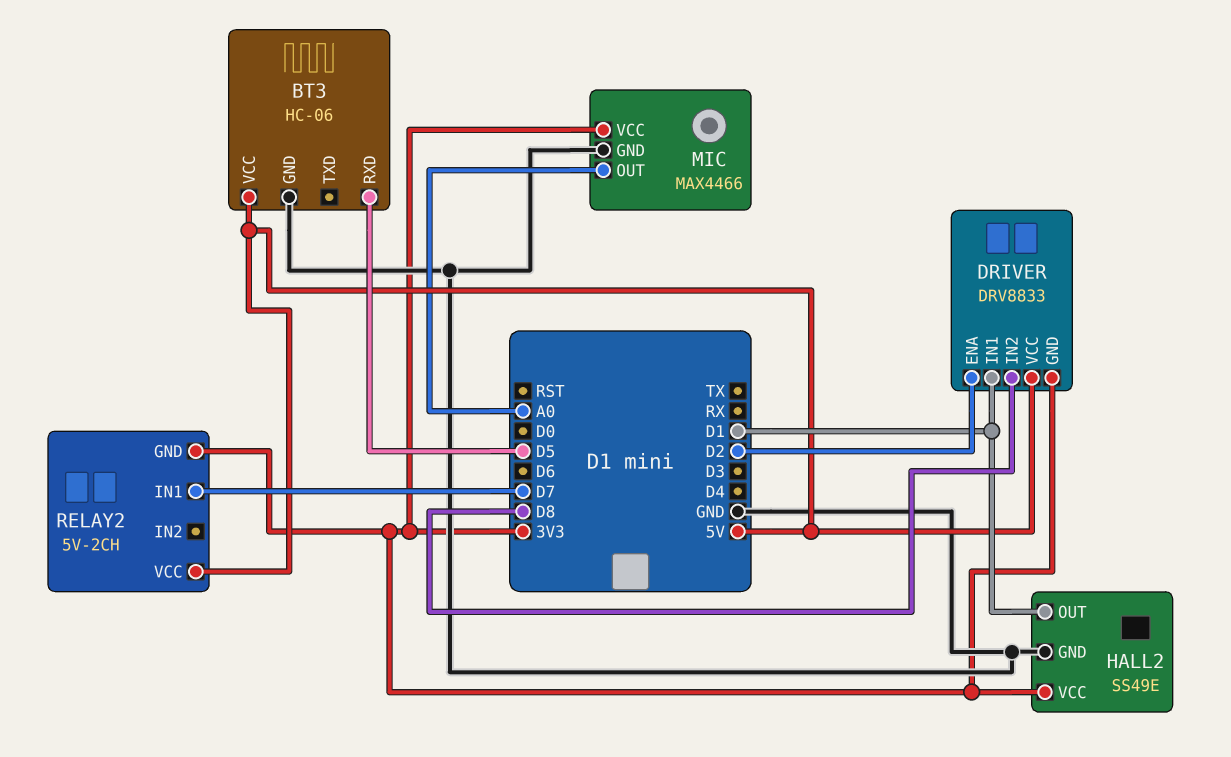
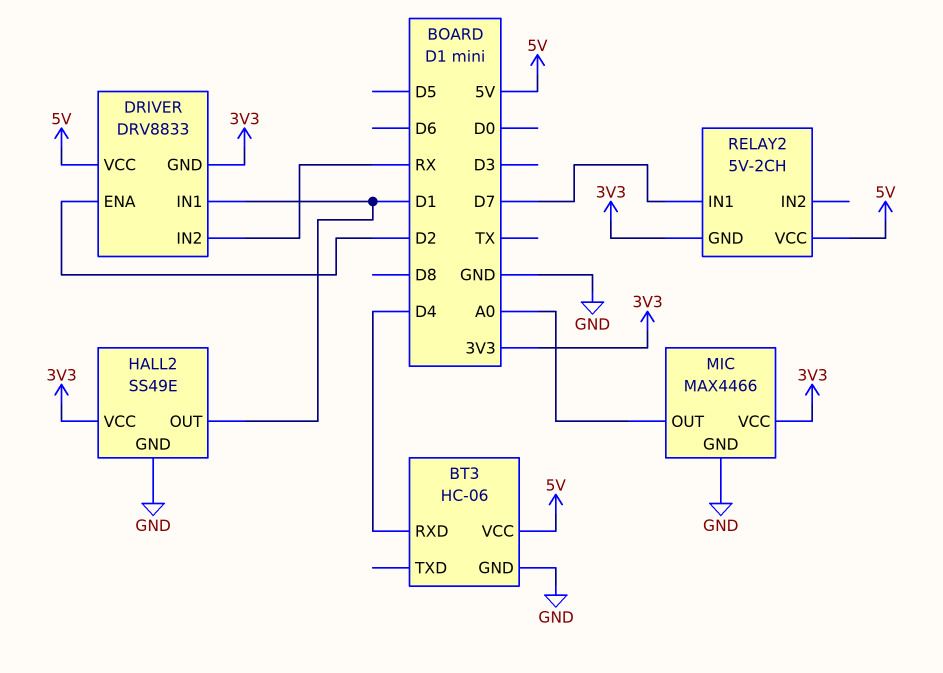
BT3 pin RXD: D5 -> D4
DRIVER pin IN2: D8 -> RX

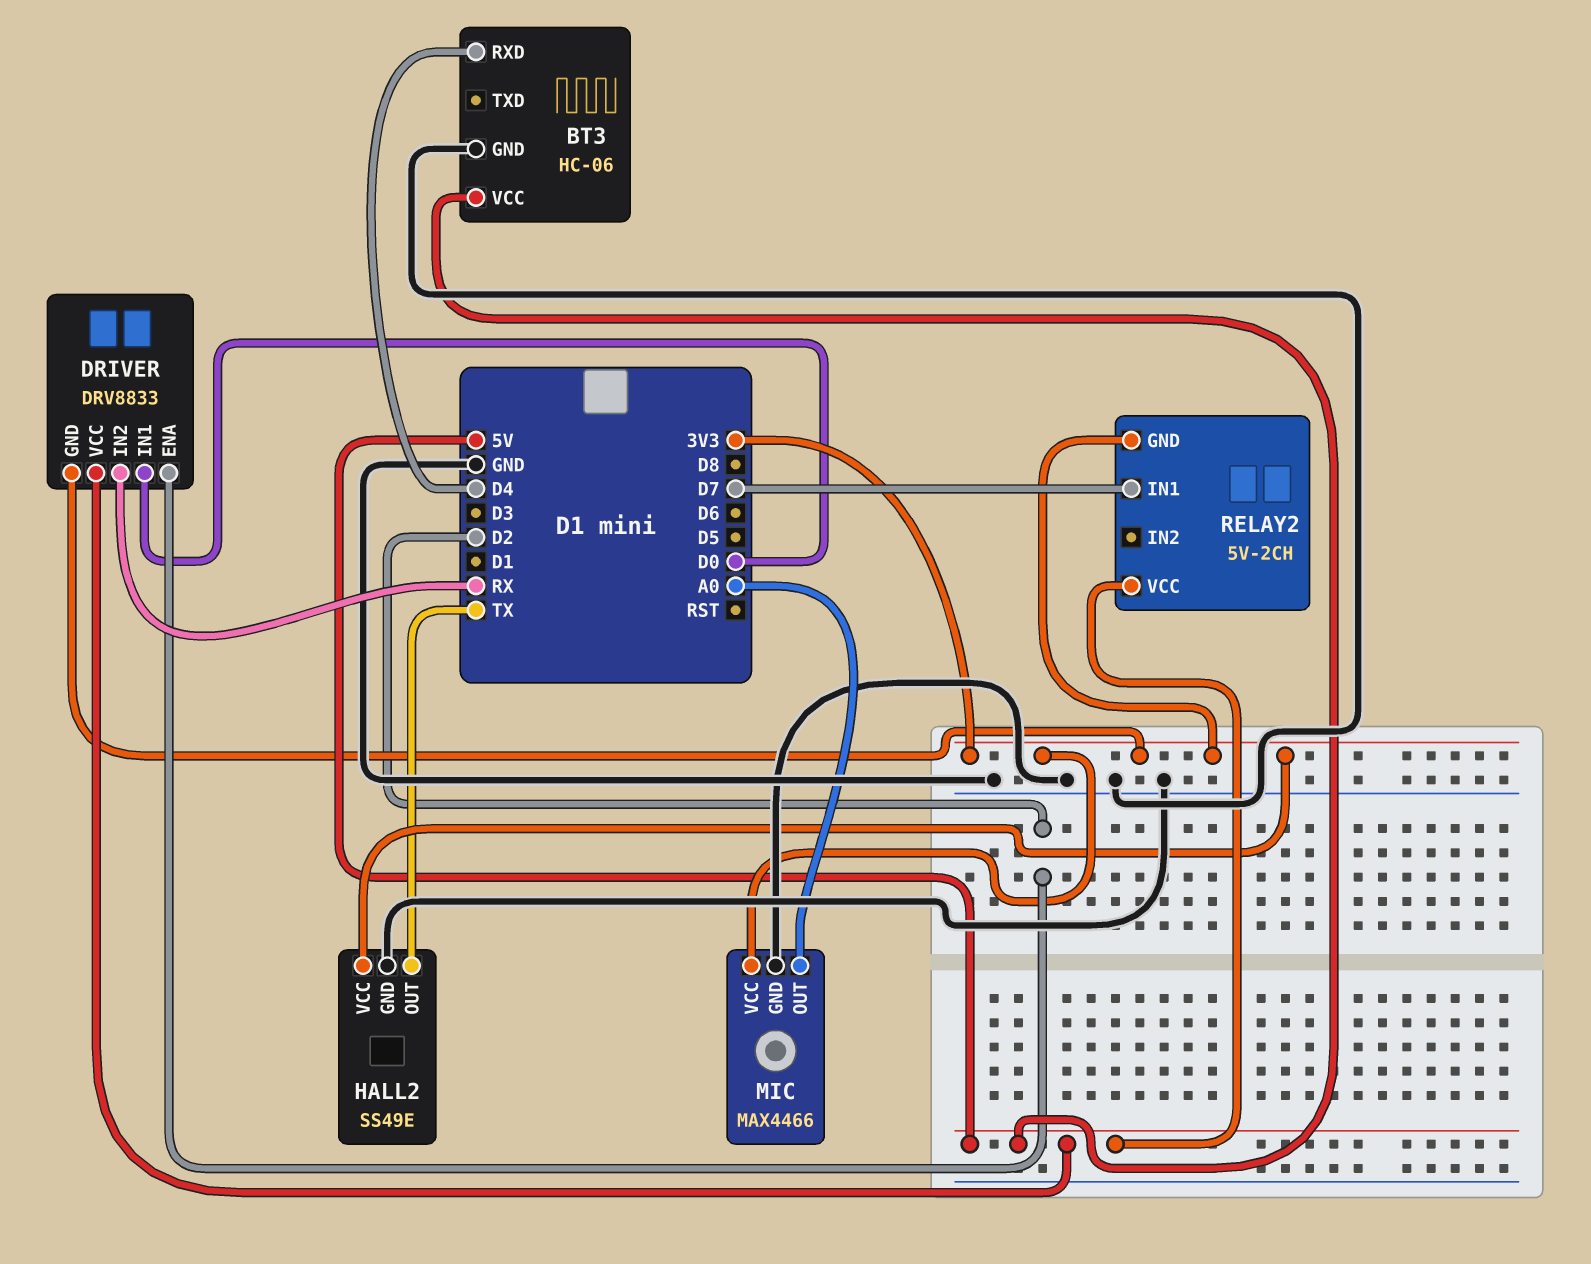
DRIVER pin IN1: D1 -> D0
HALL2 pin OUT: D1 -> TX

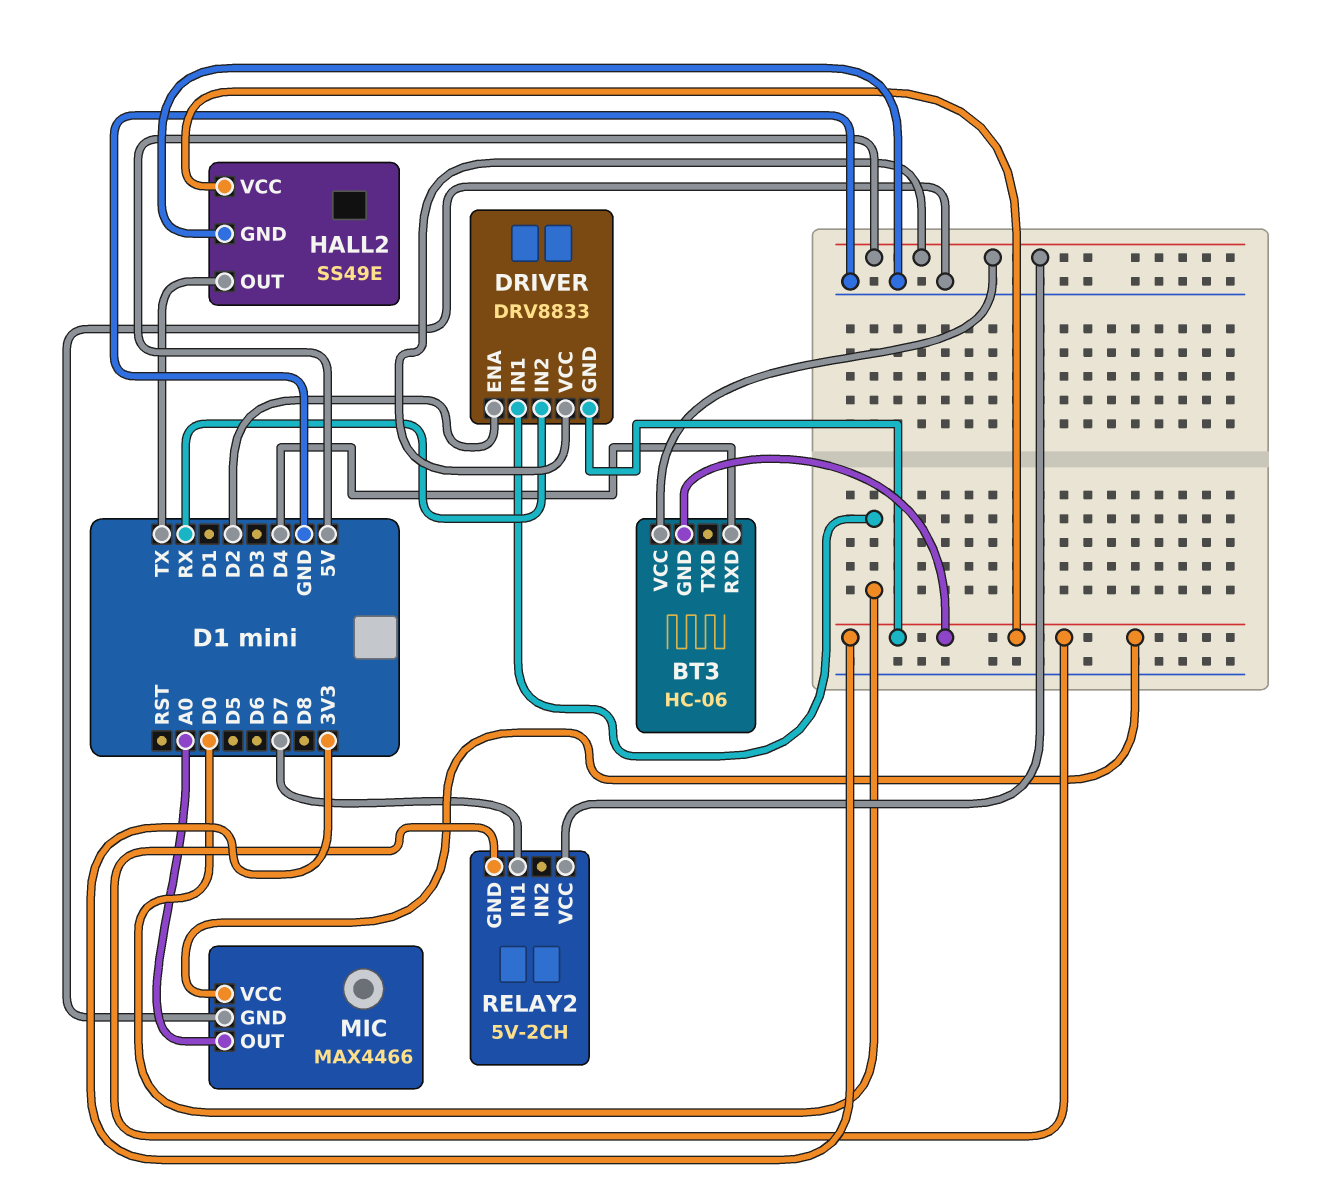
BT3 pin GND: GND -> 3V3

